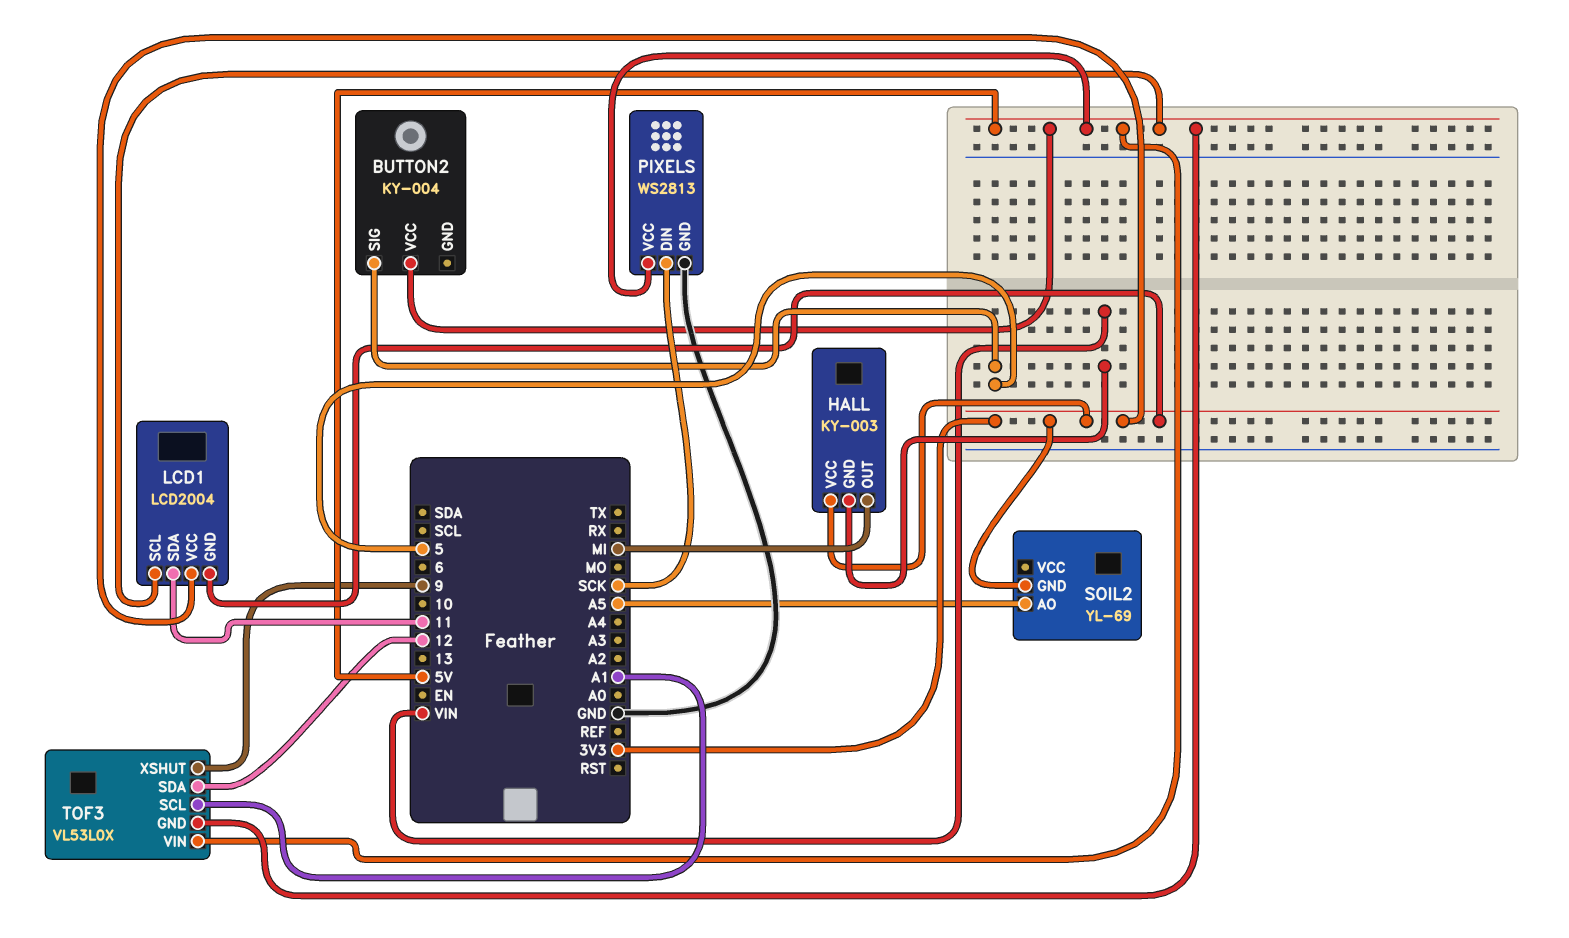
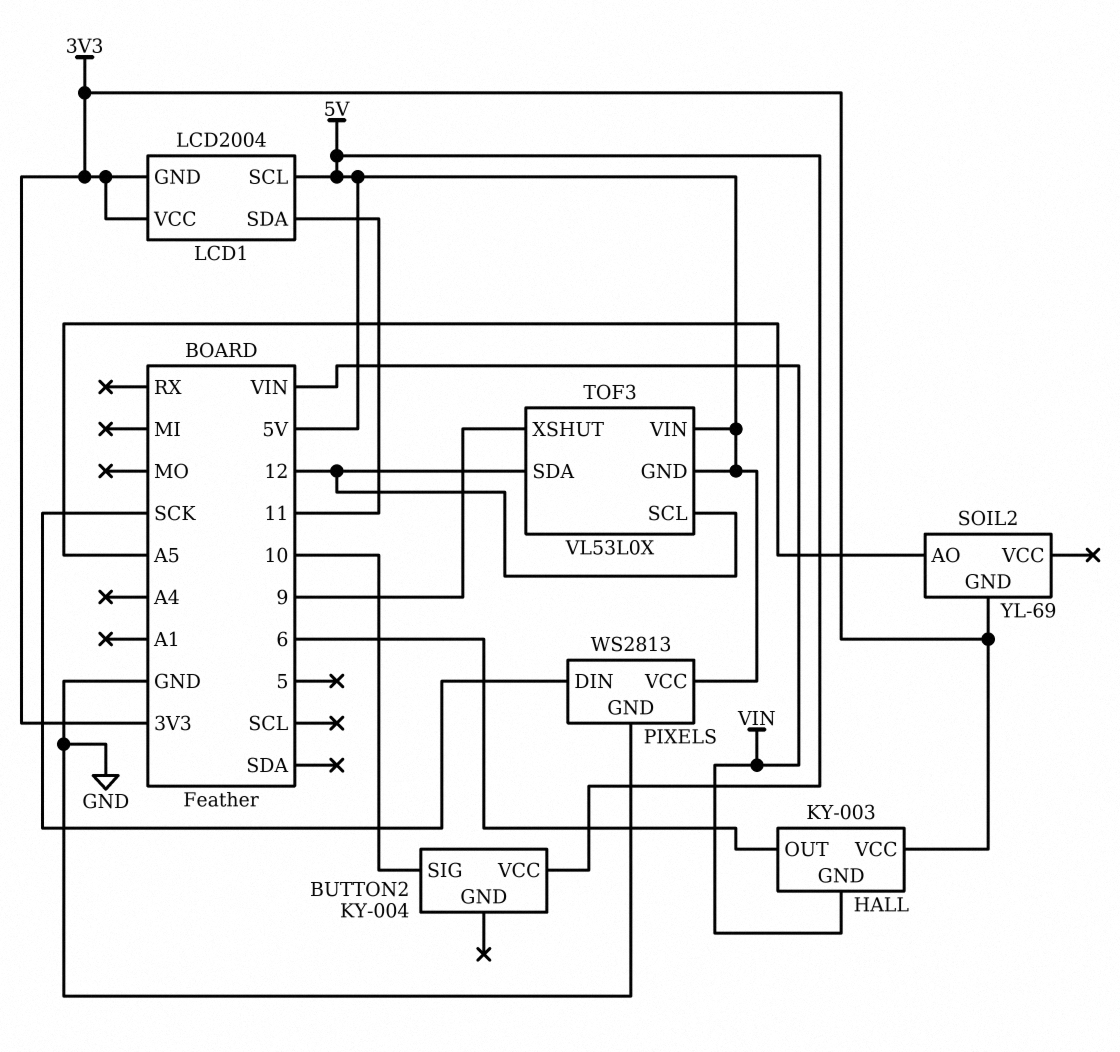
BUTTON2 pin SIG: 5 -> 10
HALL pin OUT: MI -> 6
TOF3 pin SCL: A1 -> 12

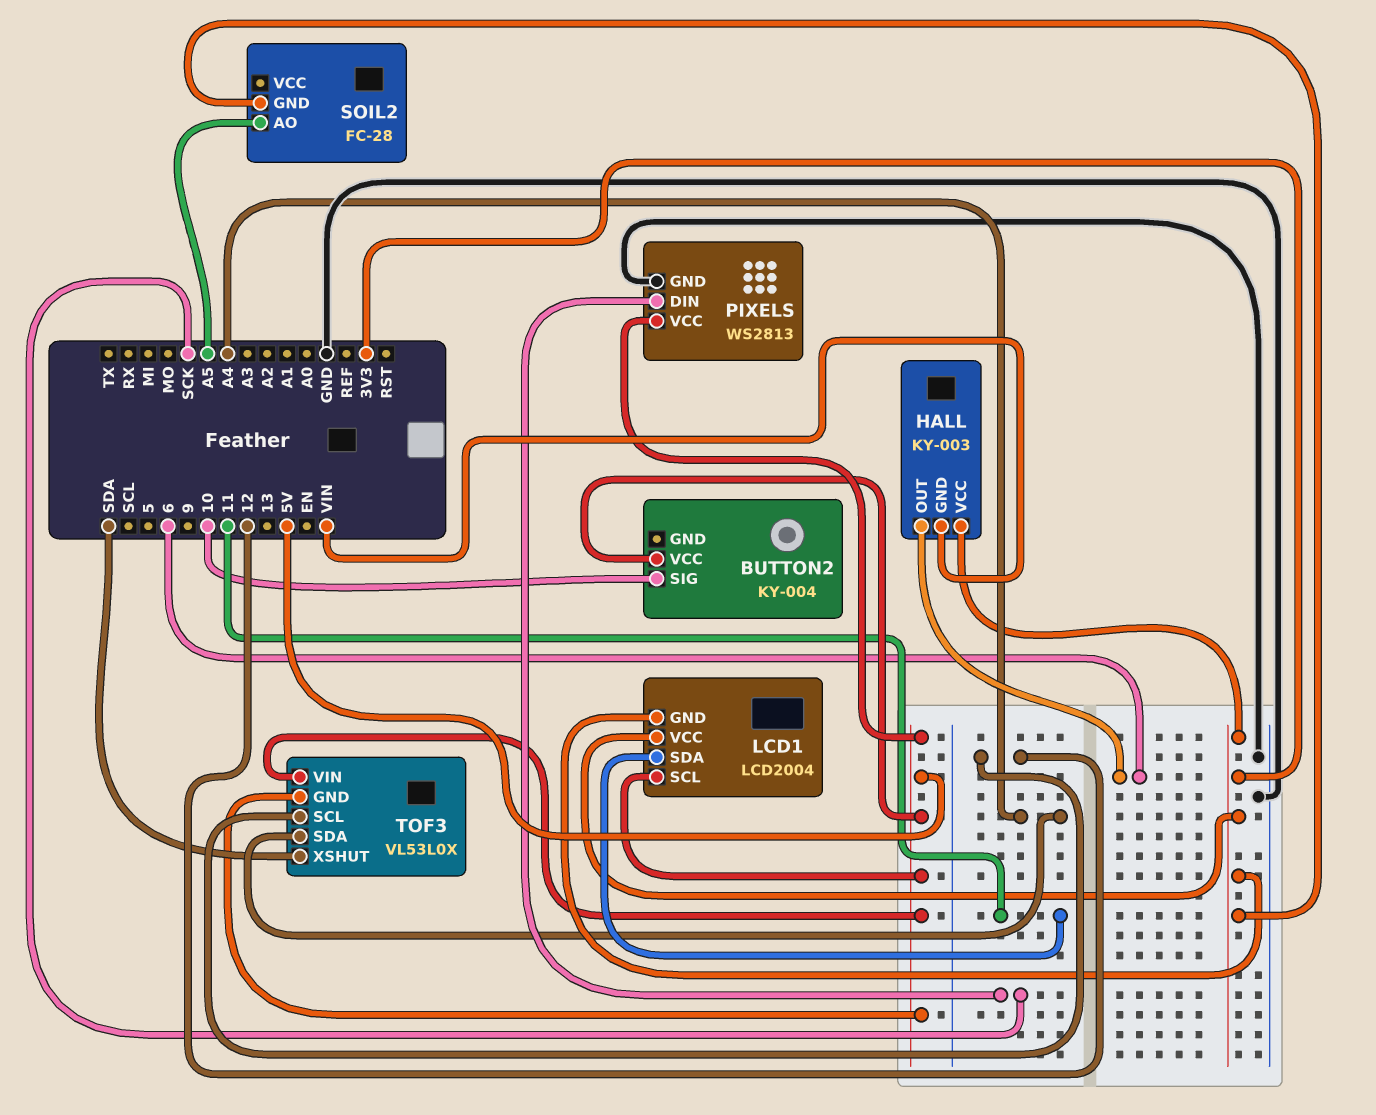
SOIL2: YL-69 -> FC-28
TOF3 pin SDA: 12 -> A4
TOF3 pin XSHUT: 9 -> SDA

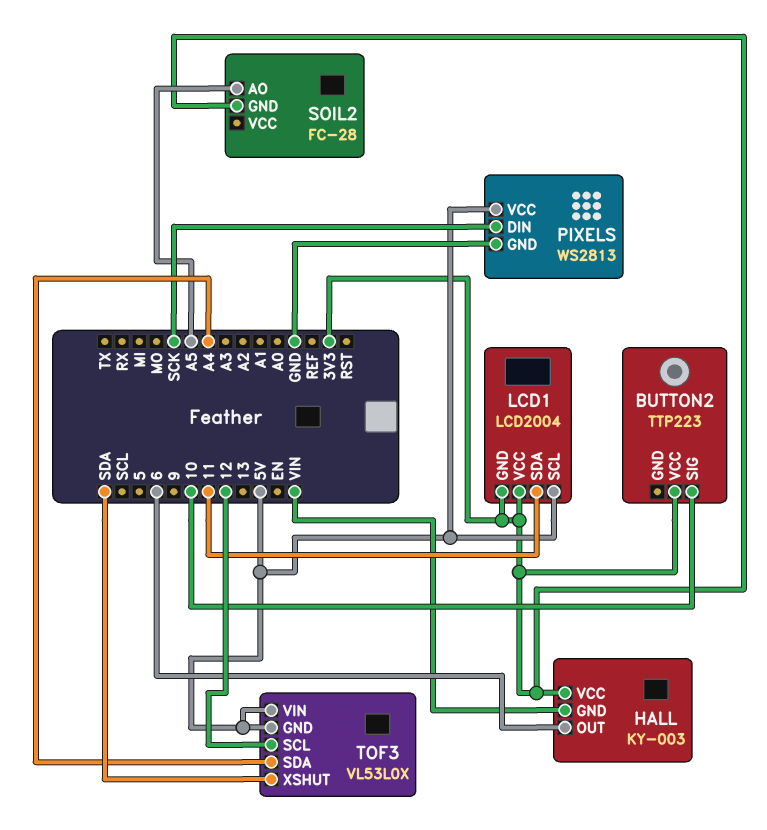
BUTTON2: KY-004 -> TTP223
BUTTON2 pin VCC: 5V -> 3V3

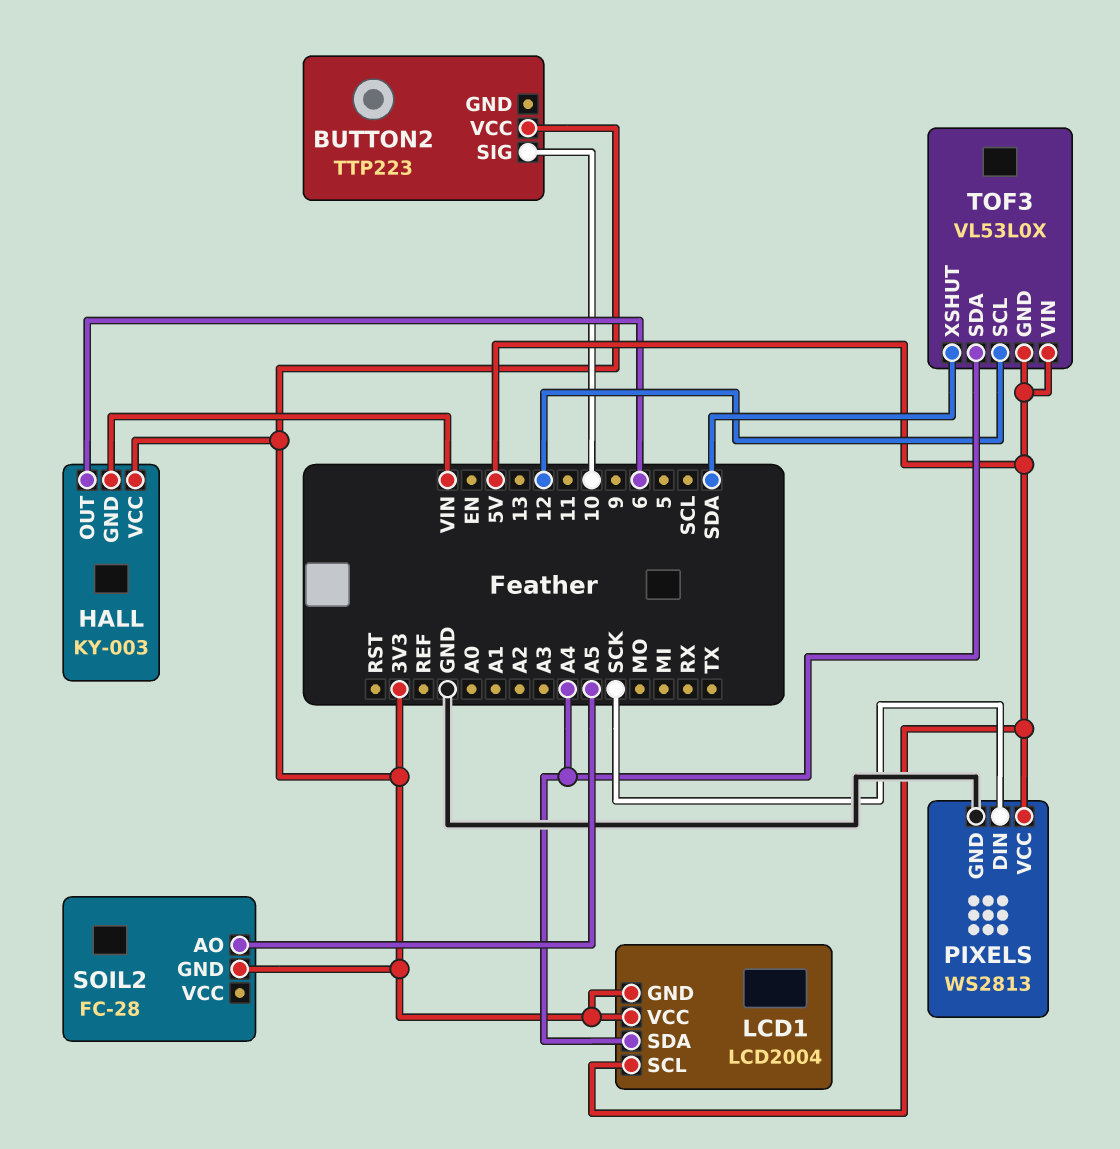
LCD1 pin SDA: 11 -> A4

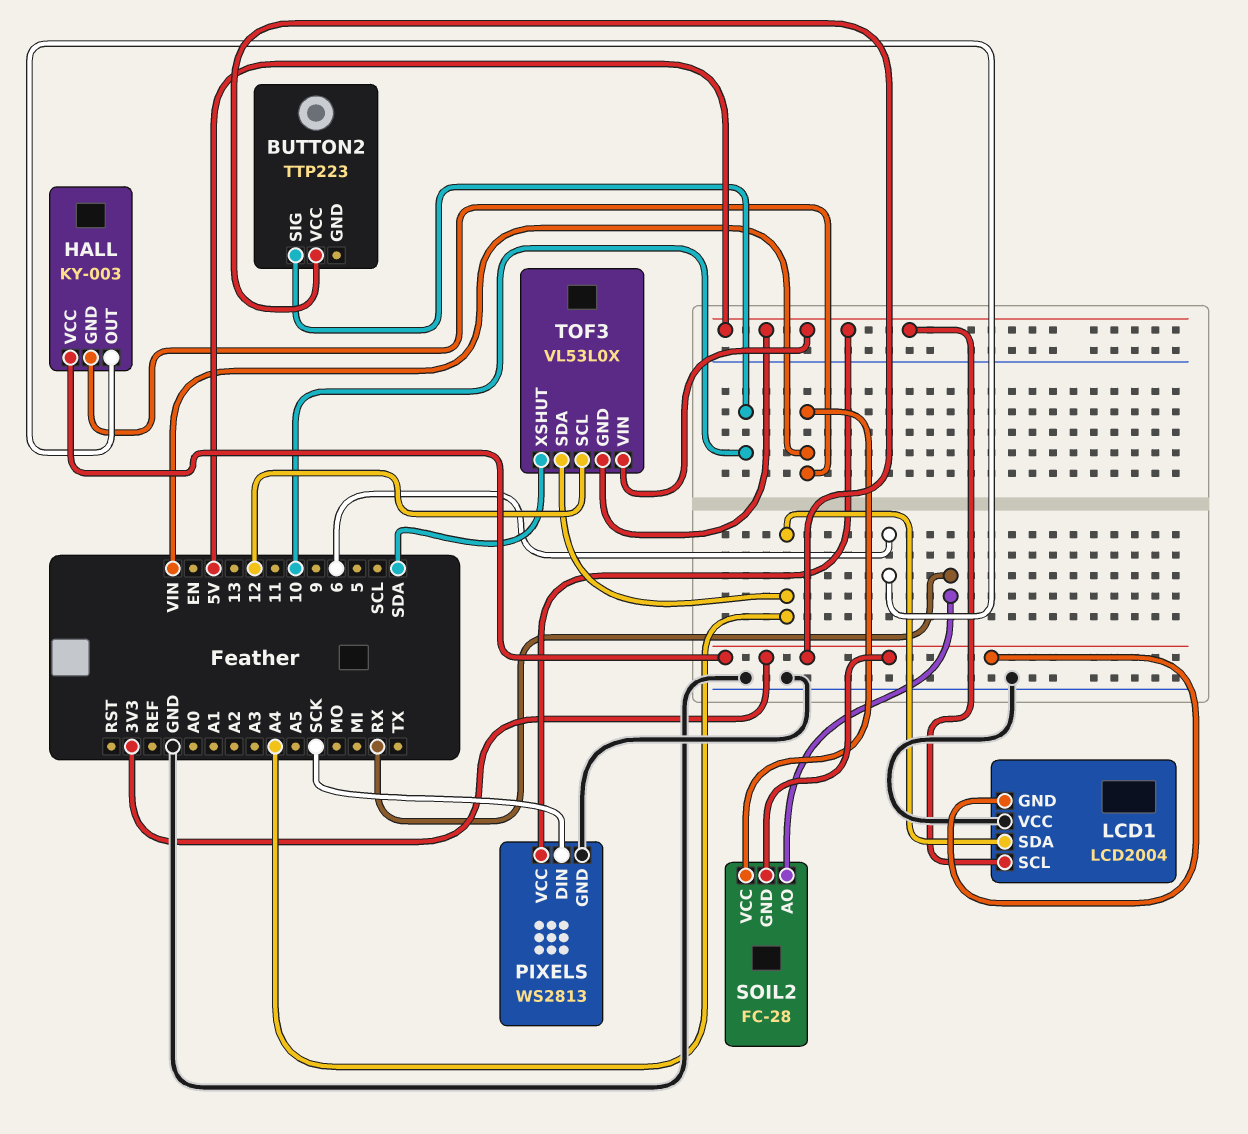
LCD1 pin VCC: 3V3 -> GND
SOIL2 pin AO: A5 -> RX
SOIL2 pin VCC: none -> VIN

